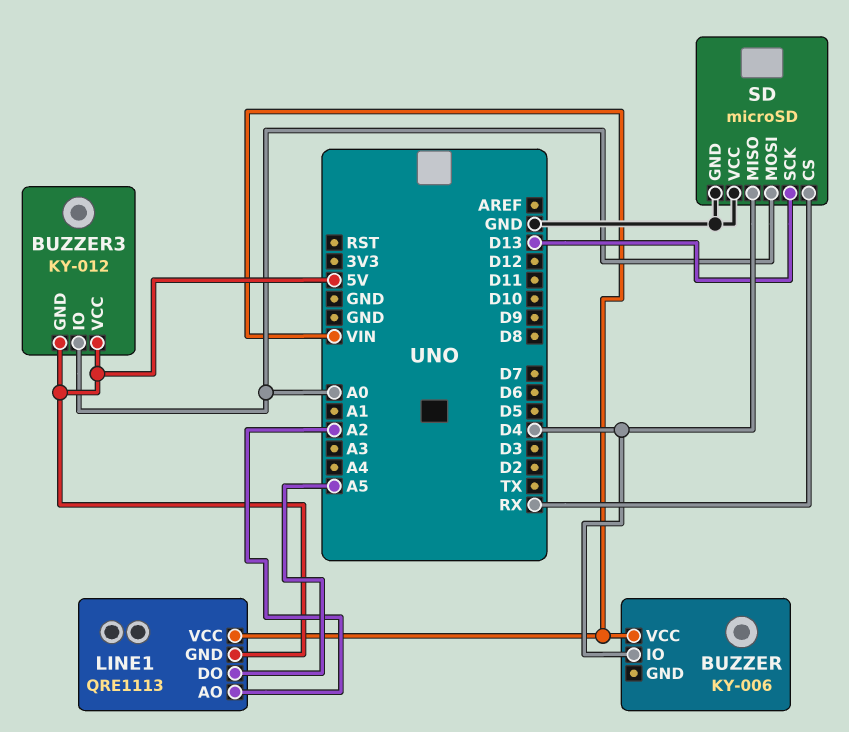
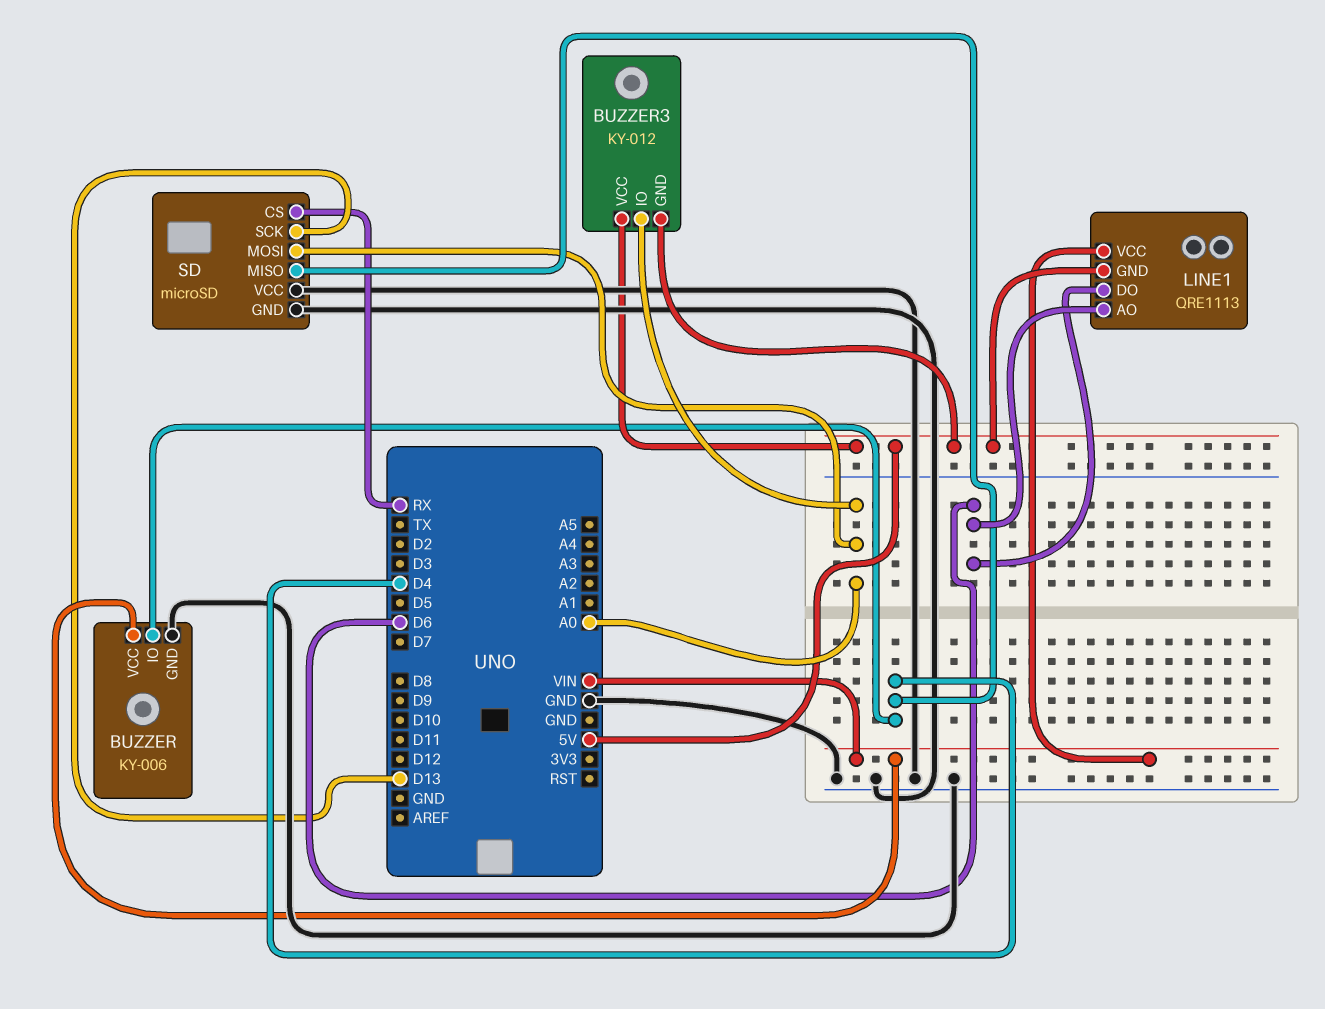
BUZZER pin GND: none -> GND
LINE1 pin AO: A2 -> D6
LINE1 pin DO: A5 -> D6

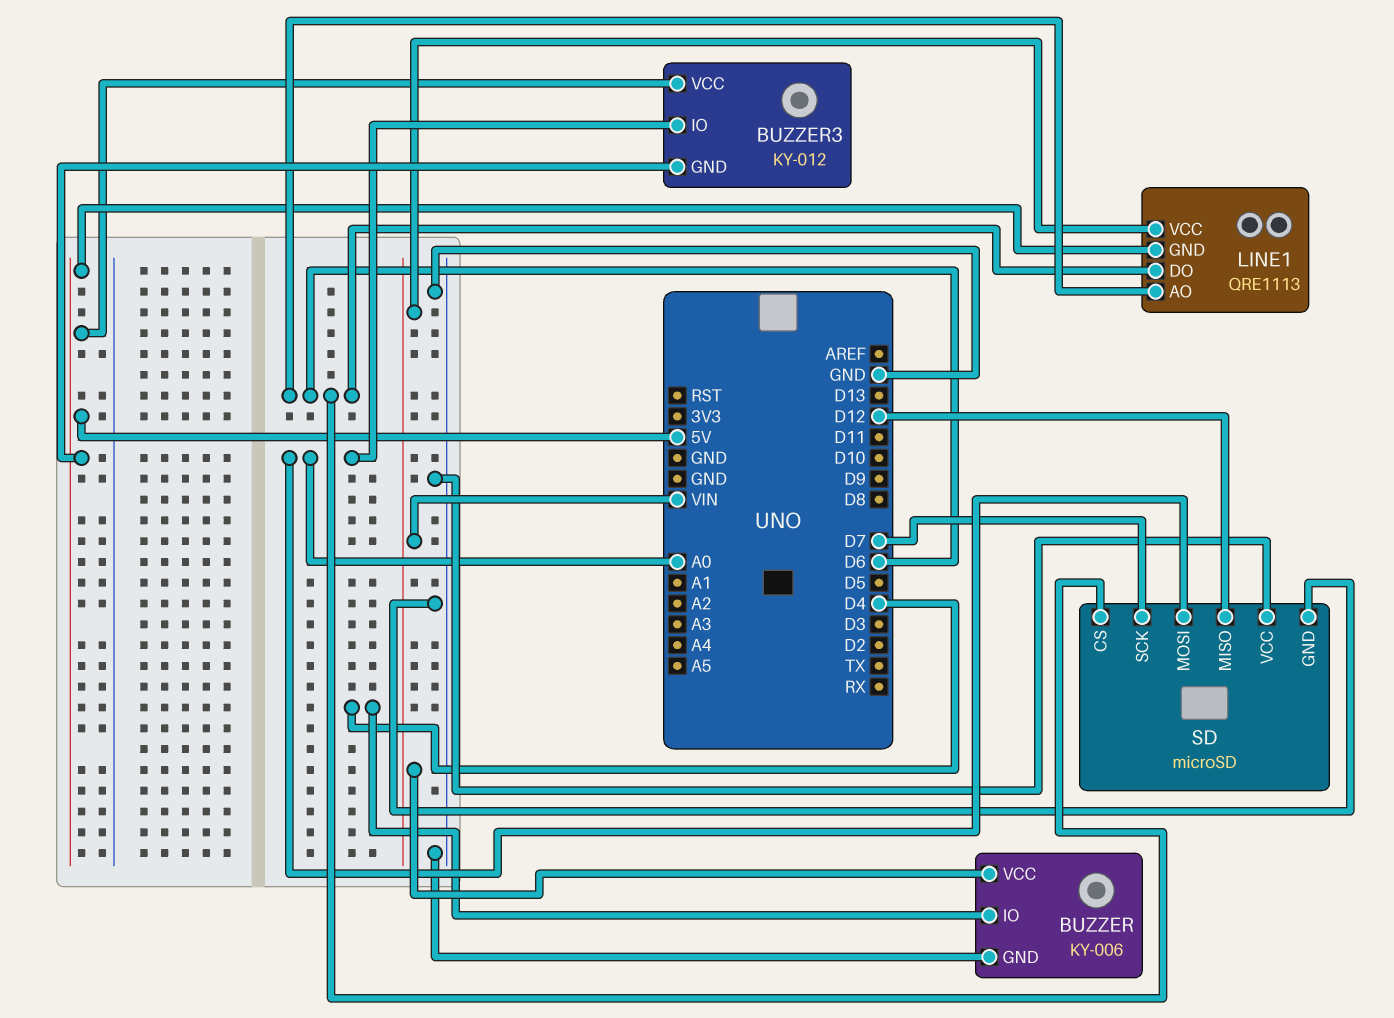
SD pin CS: RX -> D6
SD pin MISO: D4 -> D12
SD pin SCK: D13 -> D7

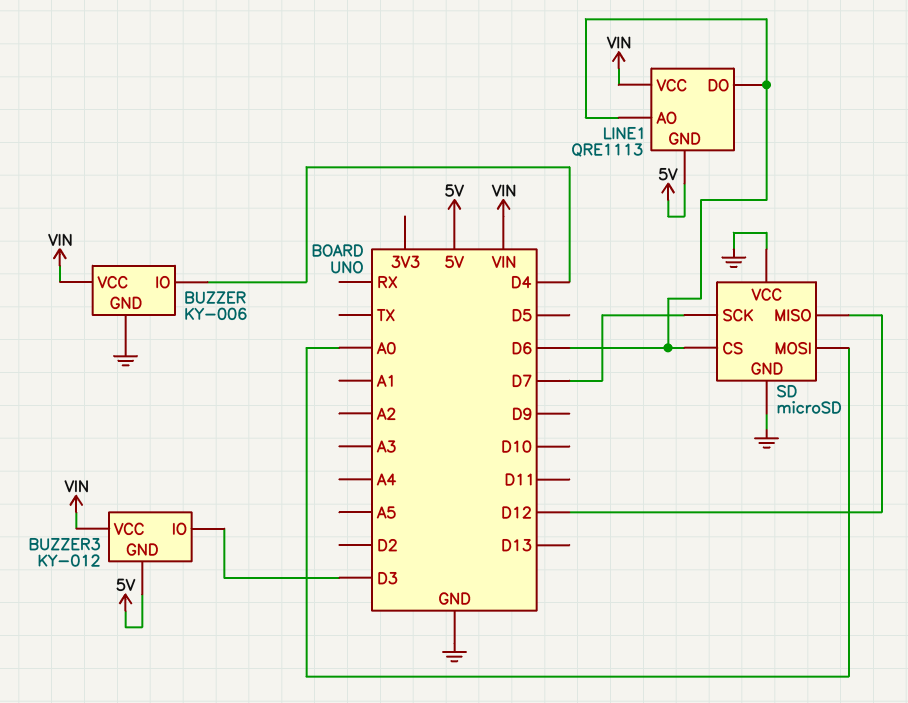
BUZZER3 pin IO: A0 -> D3
BUZZER3 pin VCC: 5V -> VIN

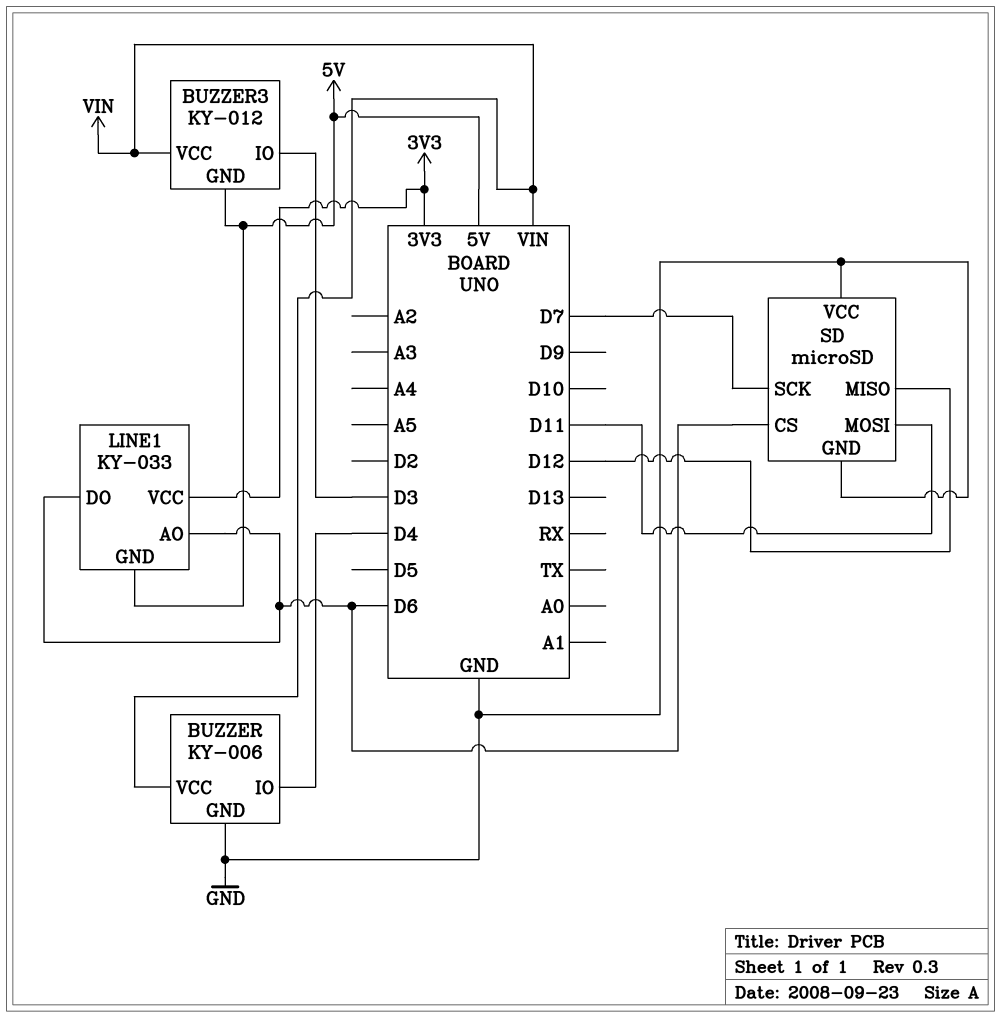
LINE1: QRE1113 -> KY-033
LINE1 pin VCC: VIN -> 3V3
SD pin MOSI: A0 -> D11

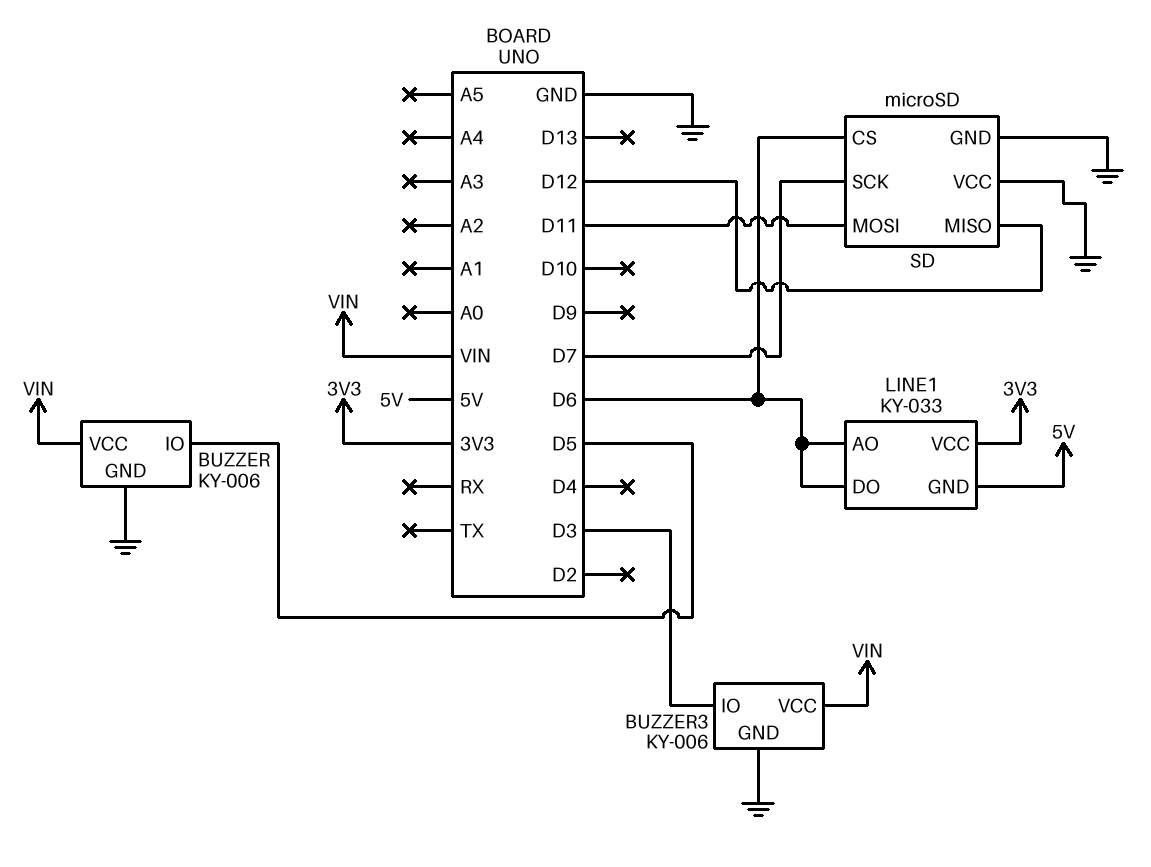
BUZZER pin IO: D4 -> D5
BUZZER3: KY-012 -> KY-006
BUZZER3 pin GND: 5V -> GND

